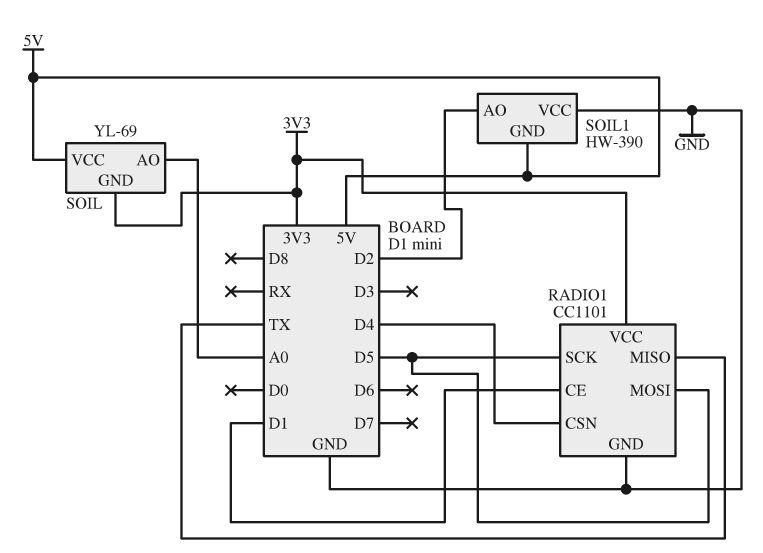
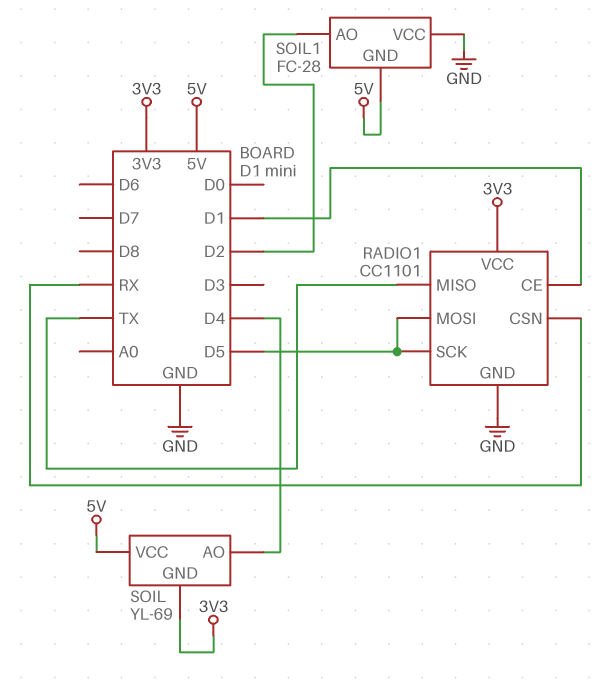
RADIO1 pin CSN: D4 -> RX
SOIL pin AO: A0 -> D4
SOIL1: HW-390 -> FC-28

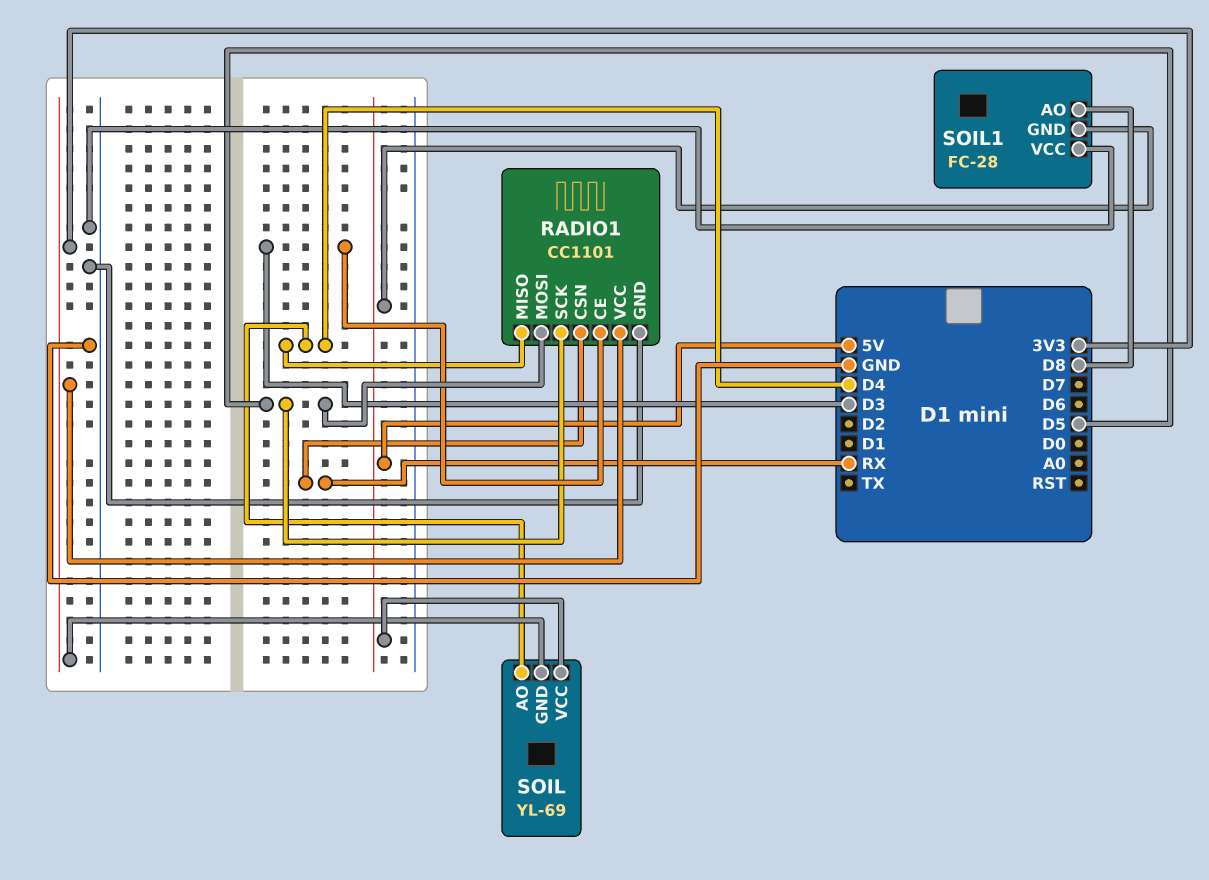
RADIO1 pin CE: D1 -> D3
RADIO1 pin MISO: TX -> D4
SOIL1 pin AO: D2 -> D8

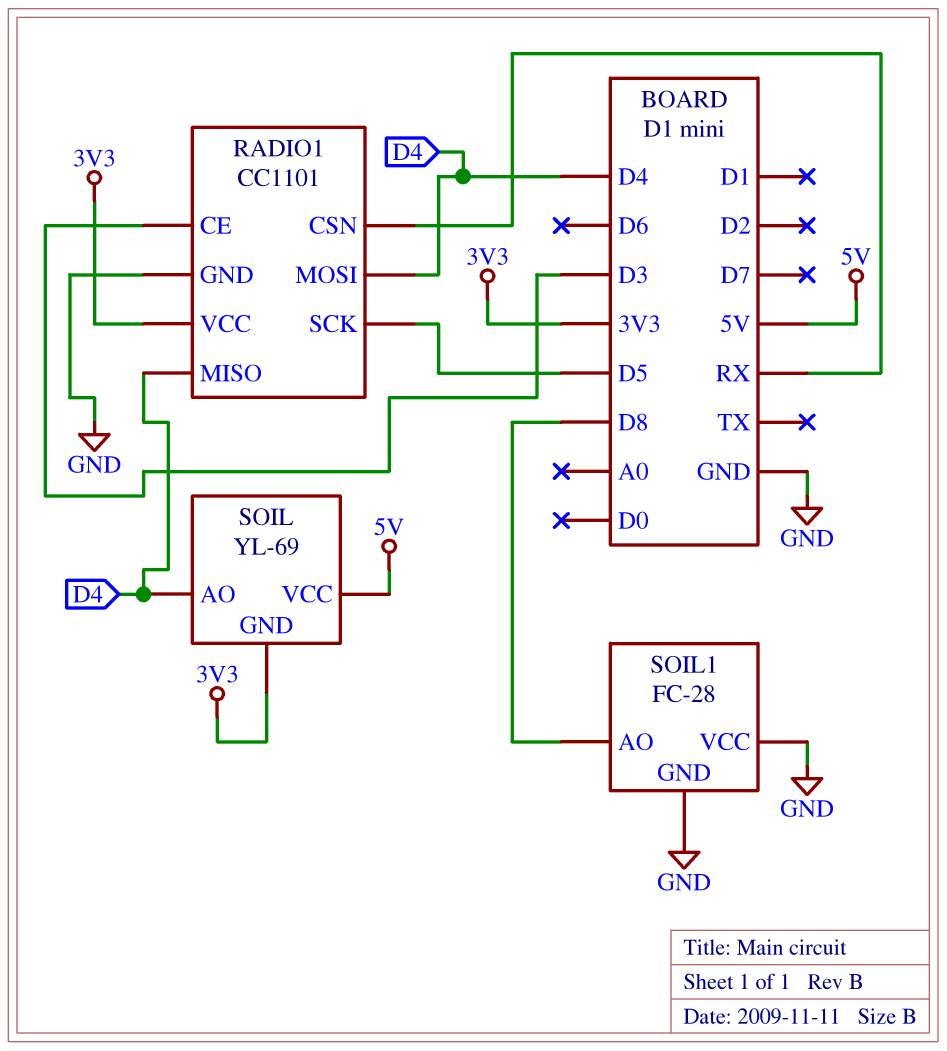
RADIO1 pin MOSI: D5 -> D4
SOIL1 pin GND: 5V -> GND

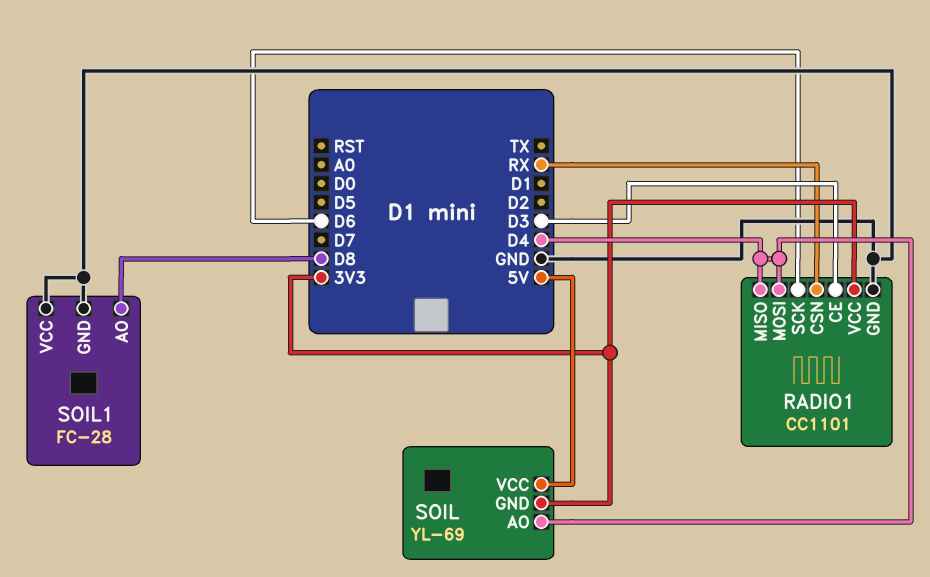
RADIO1 pin SCK: D5 -> D6

